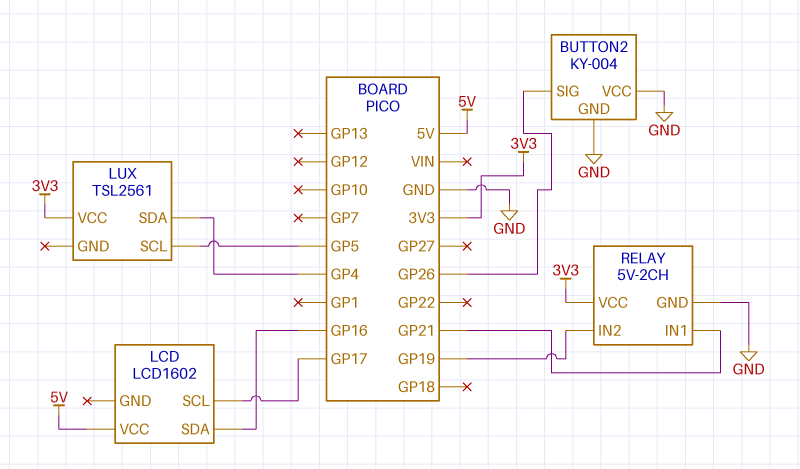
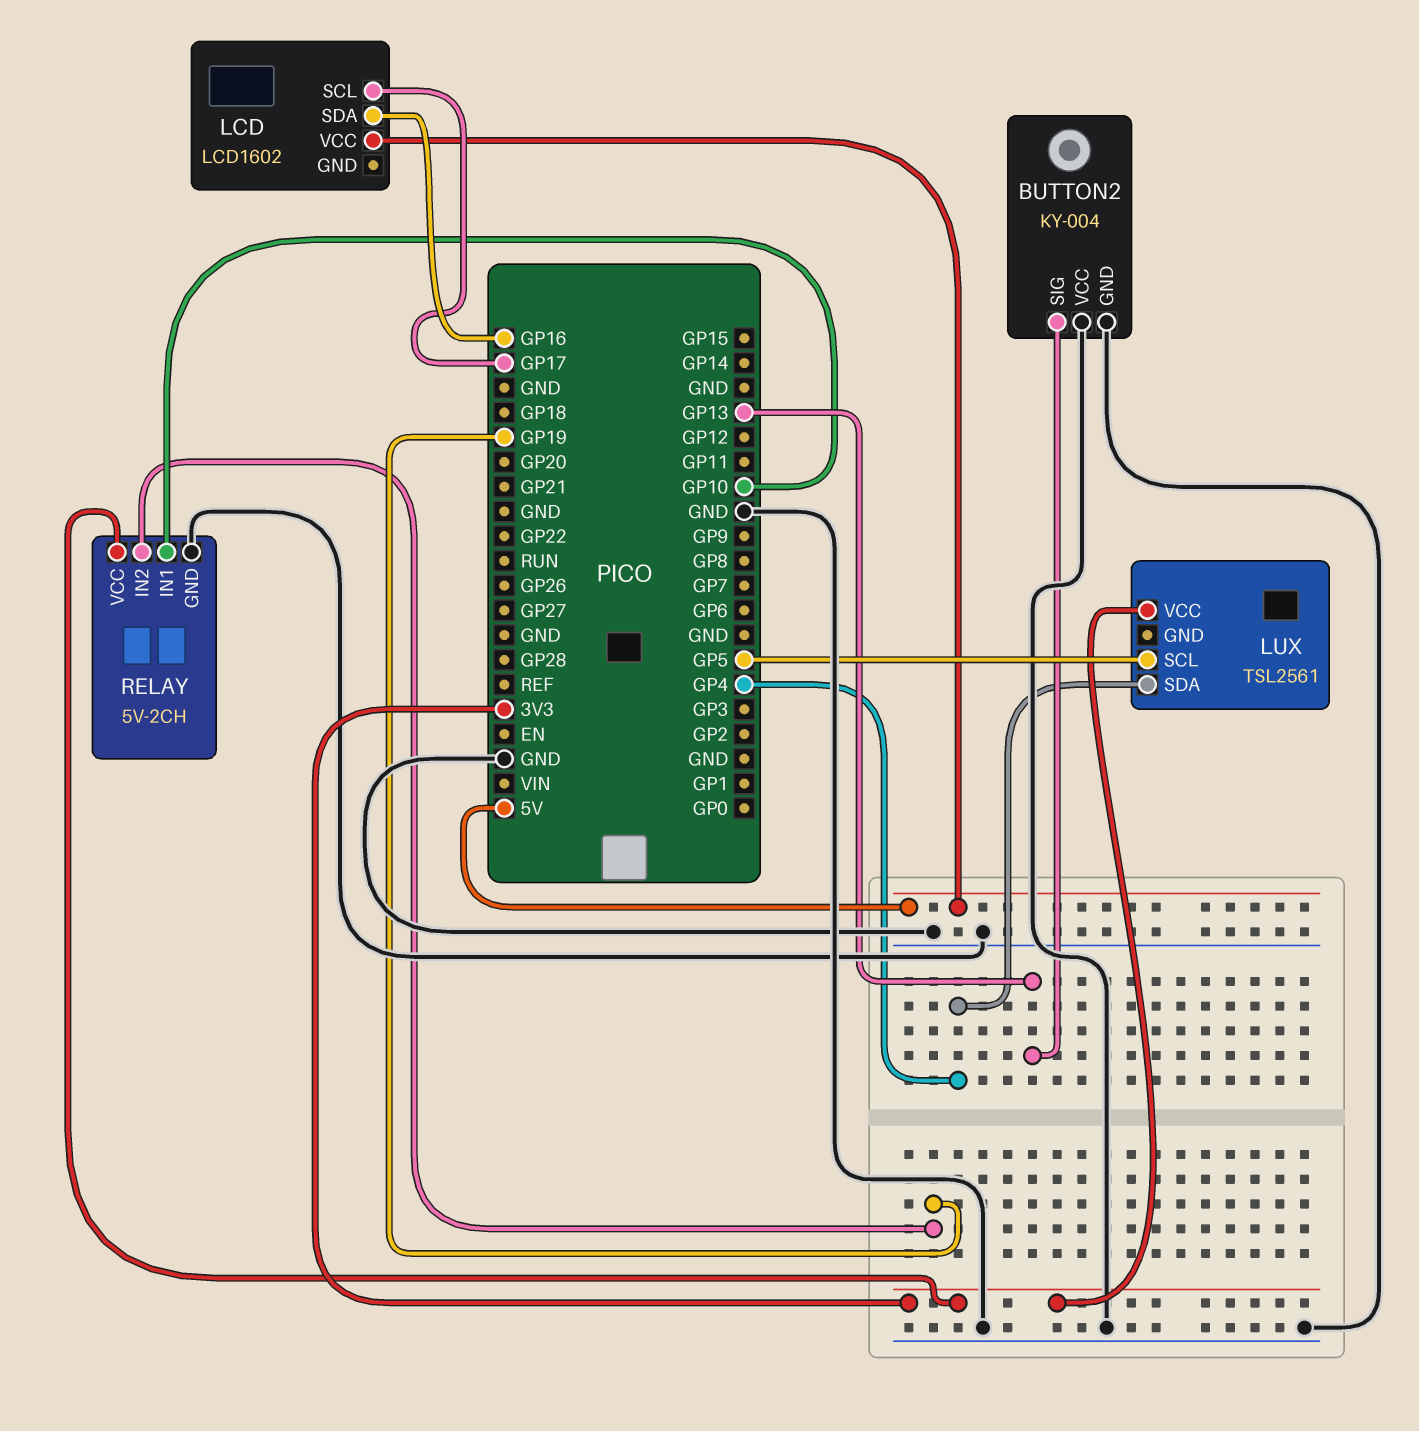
BUTTON2 pin SIG: GP26 -> GP13
RELAY pin IN1: GP21 -> GP10

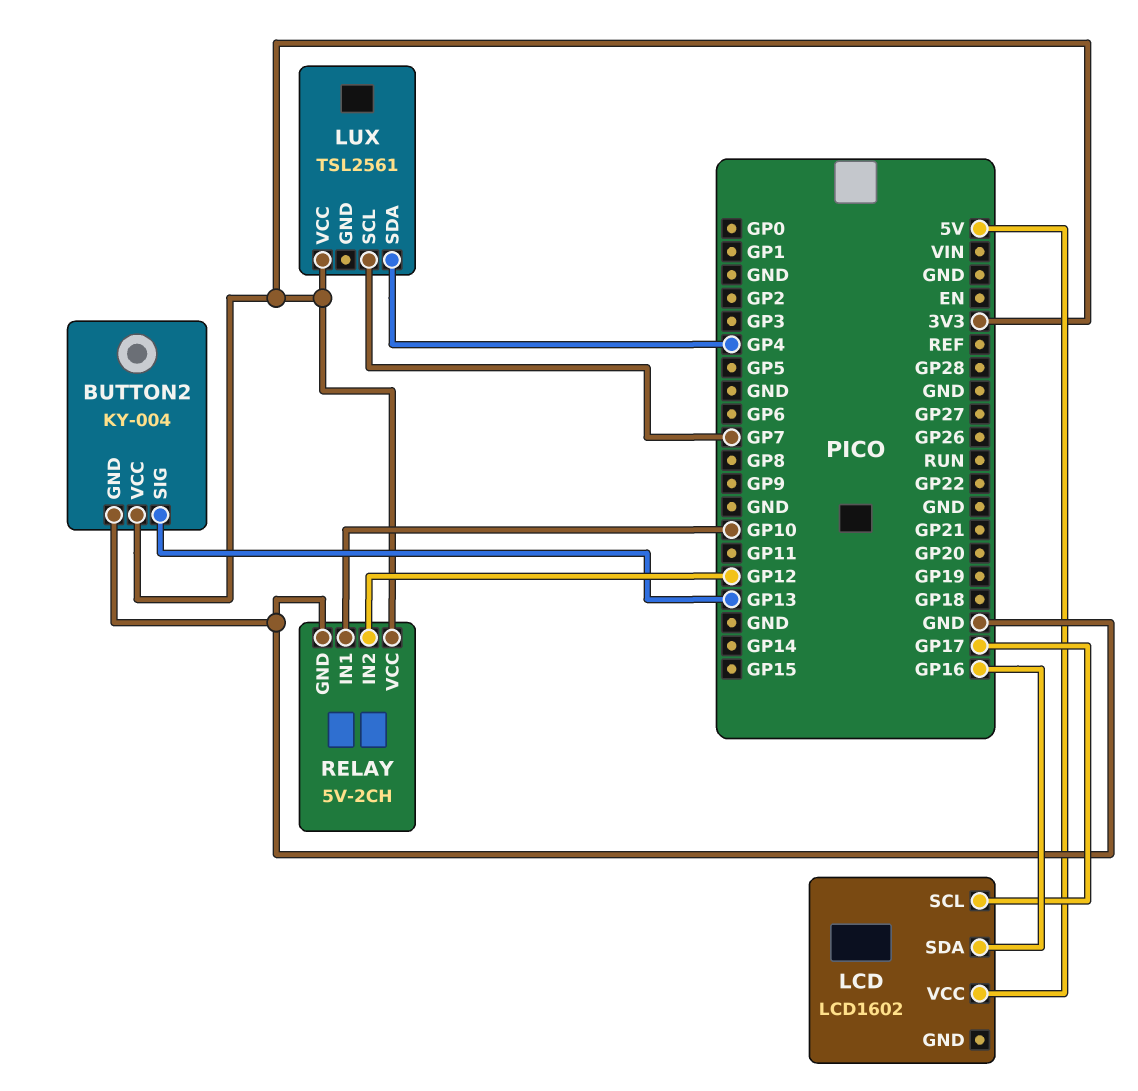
BUTTON2 pin VCC: GND -> 3V3
LUX pin SCL: GP5 -> GP7
RELAY pin IN2: GP19 -> GP12

